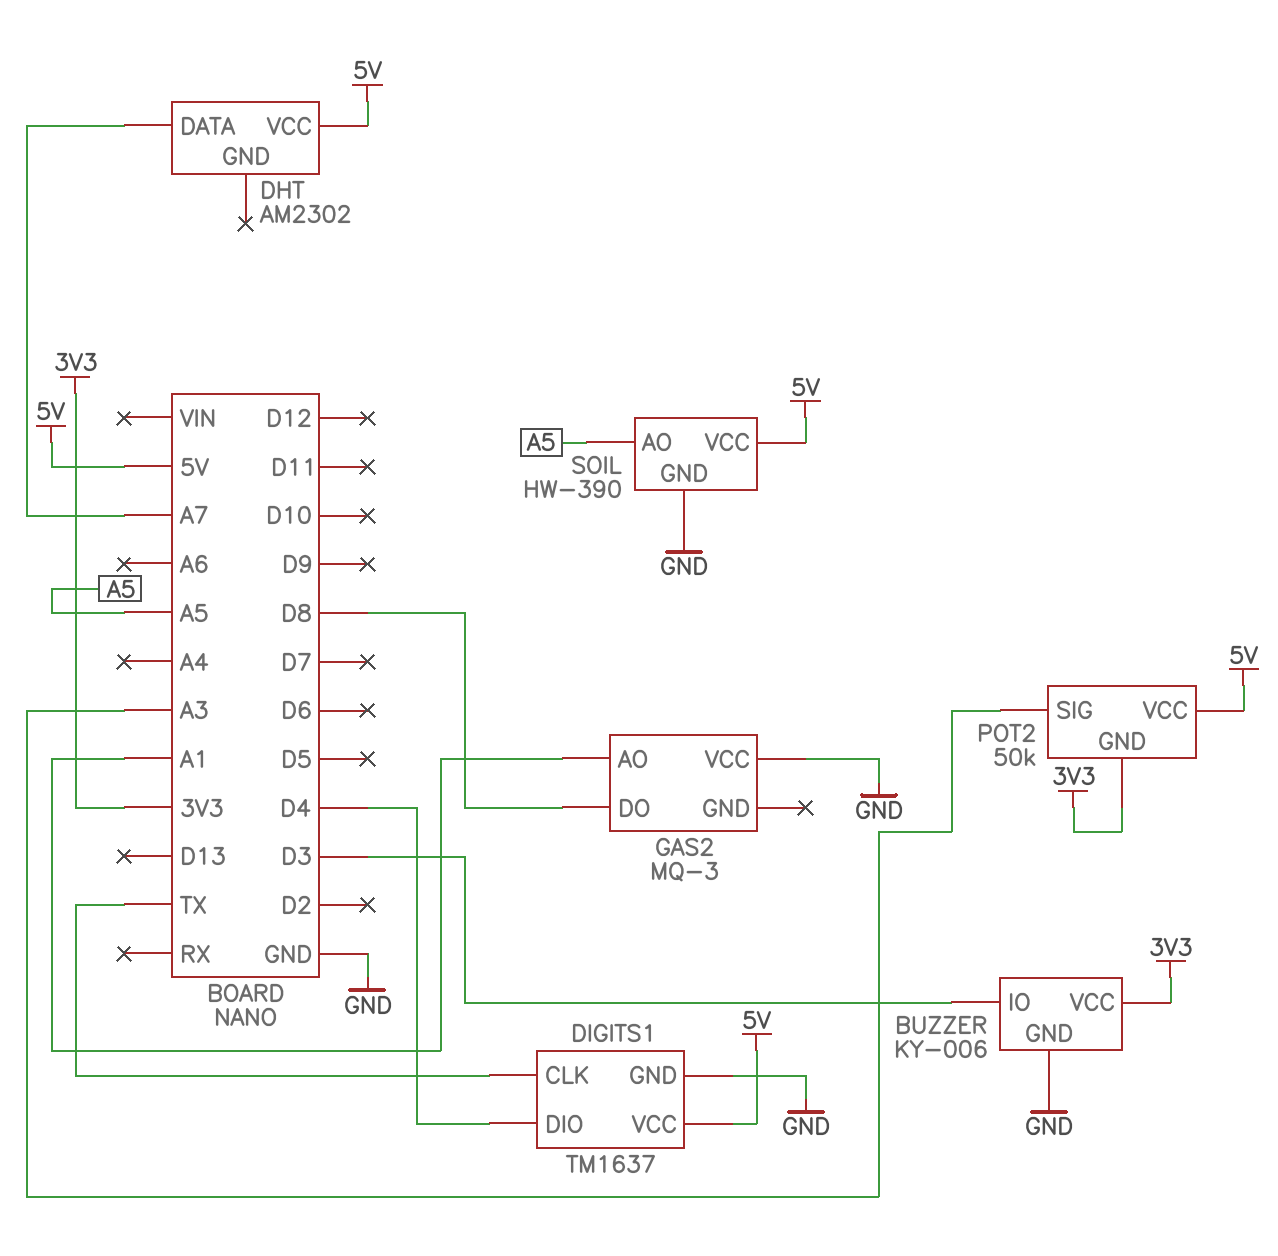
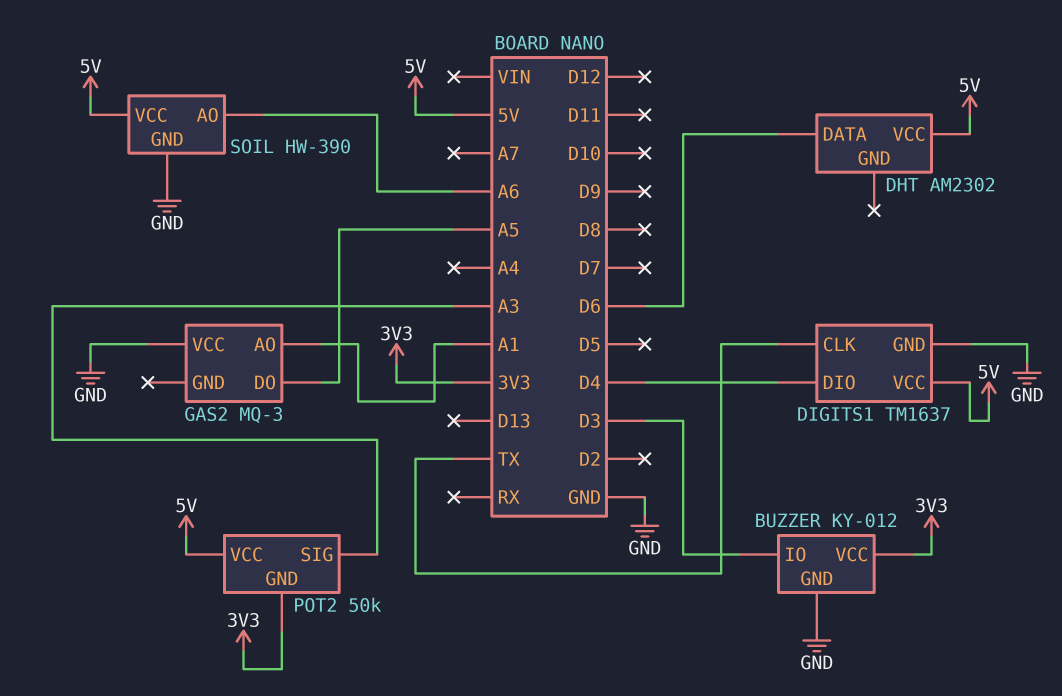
BUZZER: KY-006 -> KY-012
DHT pin DATA: A7 -> D6
GAS2 pin DO: D8 -> A5
SOIL pin AO: A5 -> A6

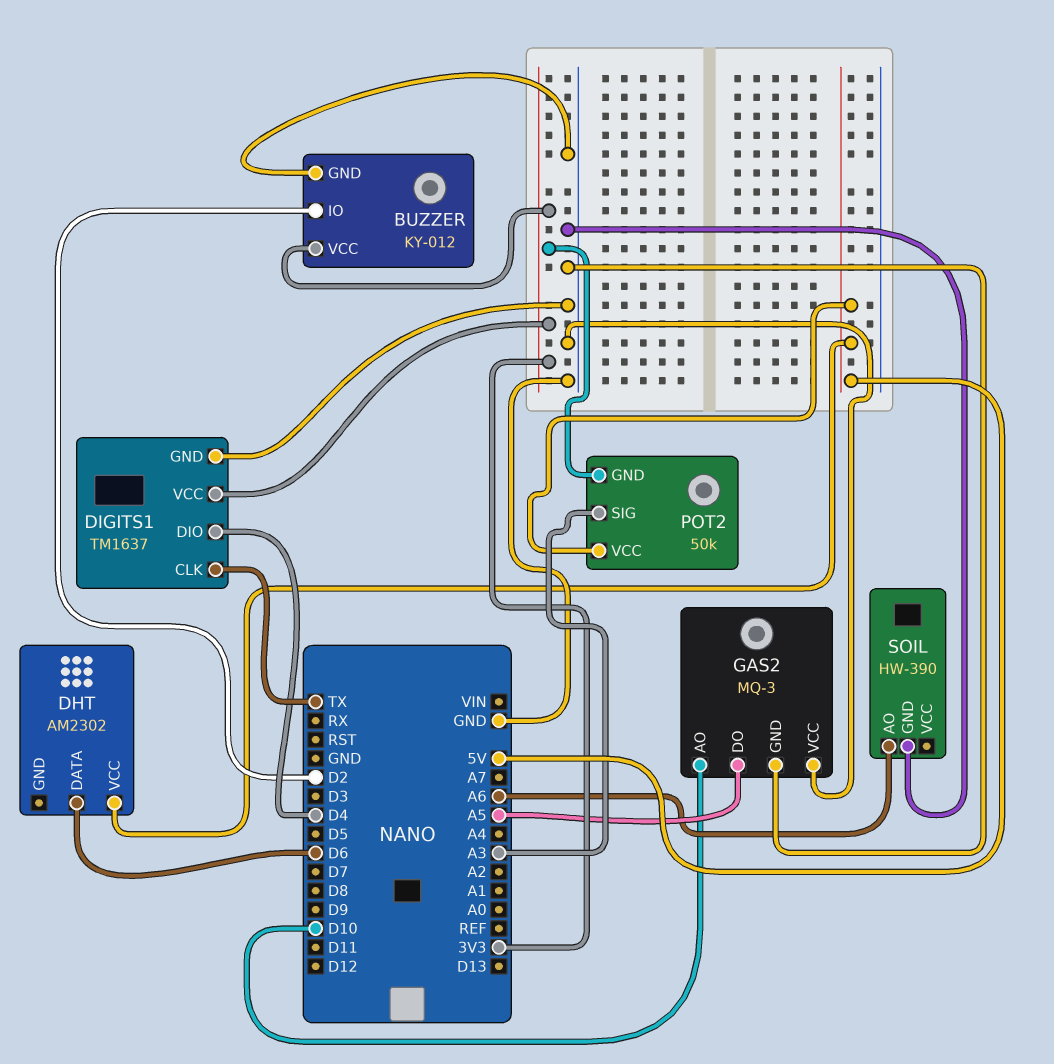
BUZZER pin IO: D3 -> D2
DIGITS1 pin VCC: 5V -> 3V3
GAS2 pin AO: A1 -> D10
GAS2 pin GND: none -> GND
SOIL pin VCC: 5V -> none

